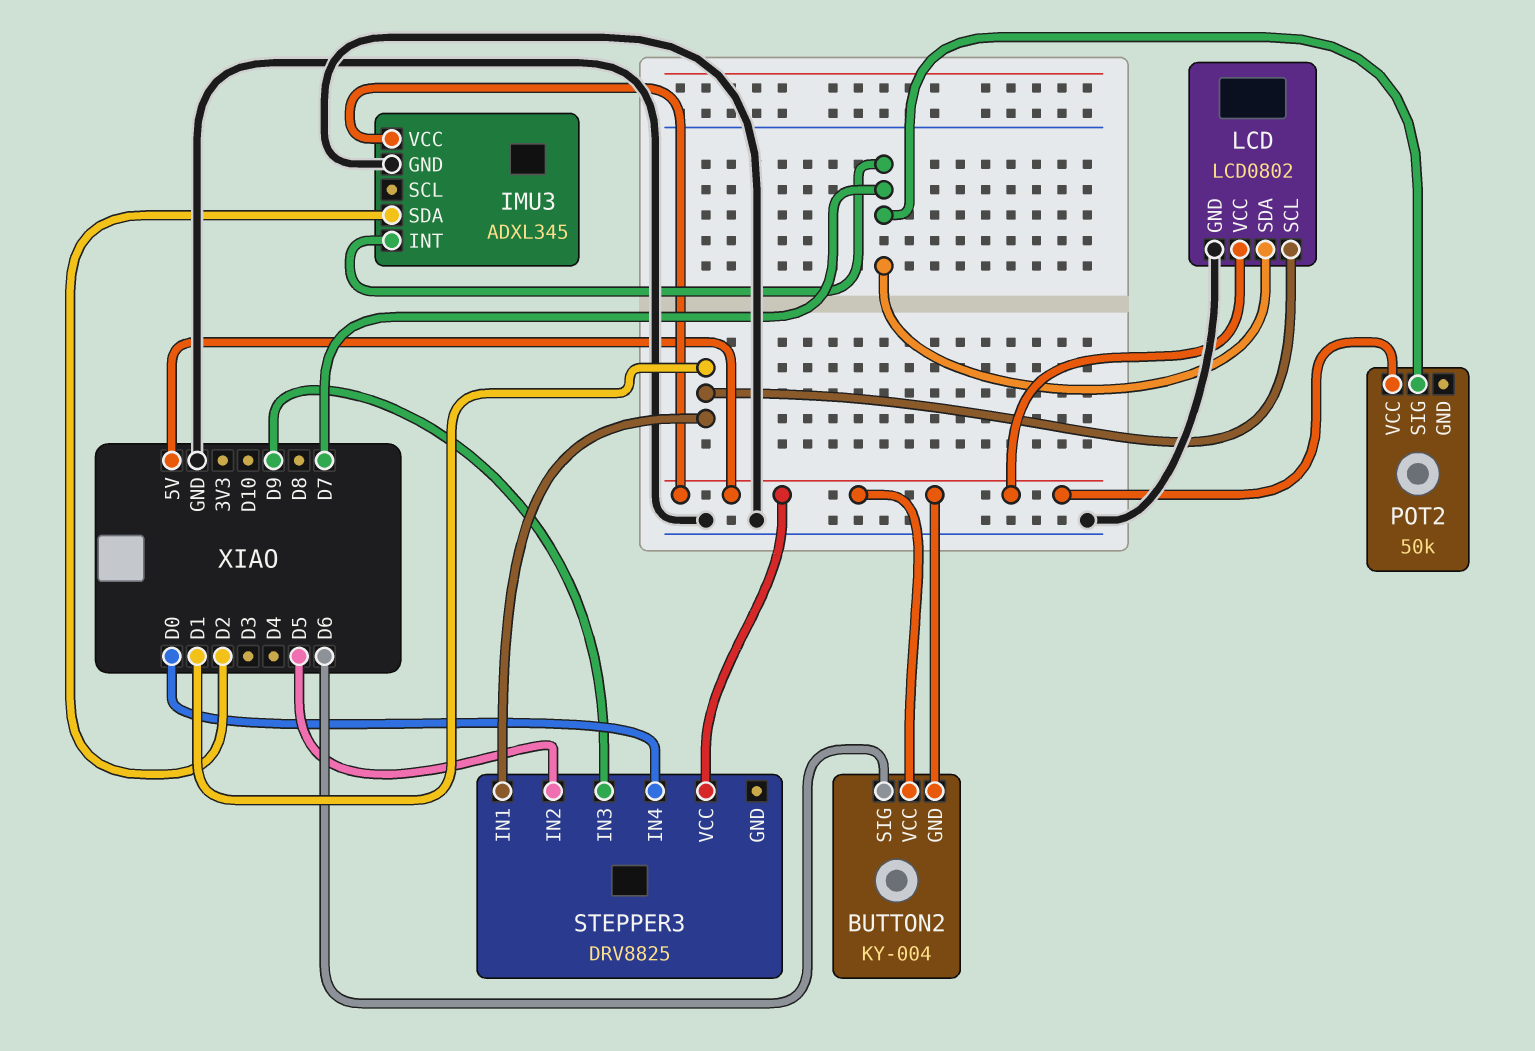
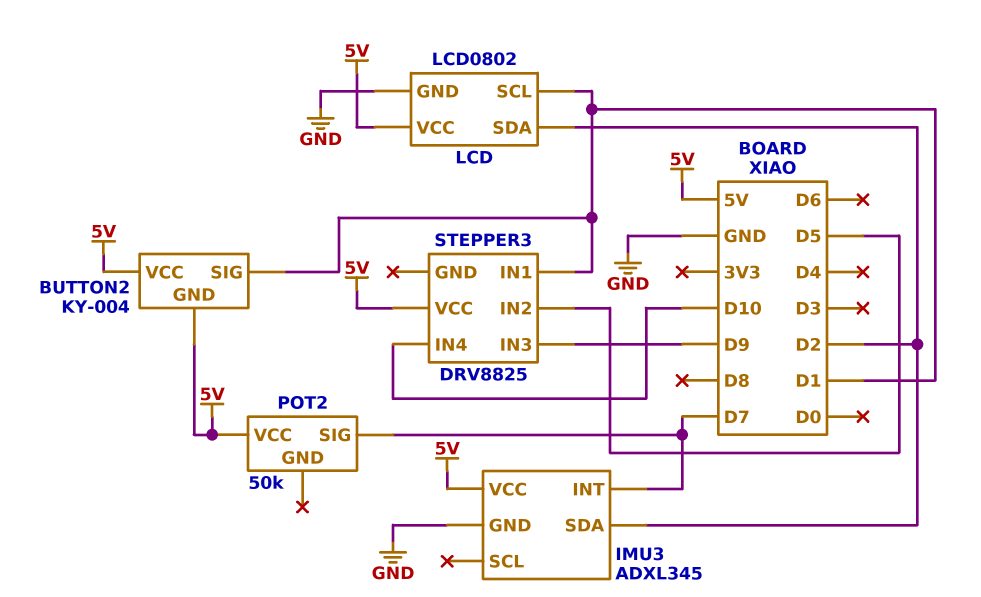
BUTTON2 pin SIG: D6 -> D1
LCD pin SDA: D7 -> D2
STEPPER3 pin IN4: D0 -> D10

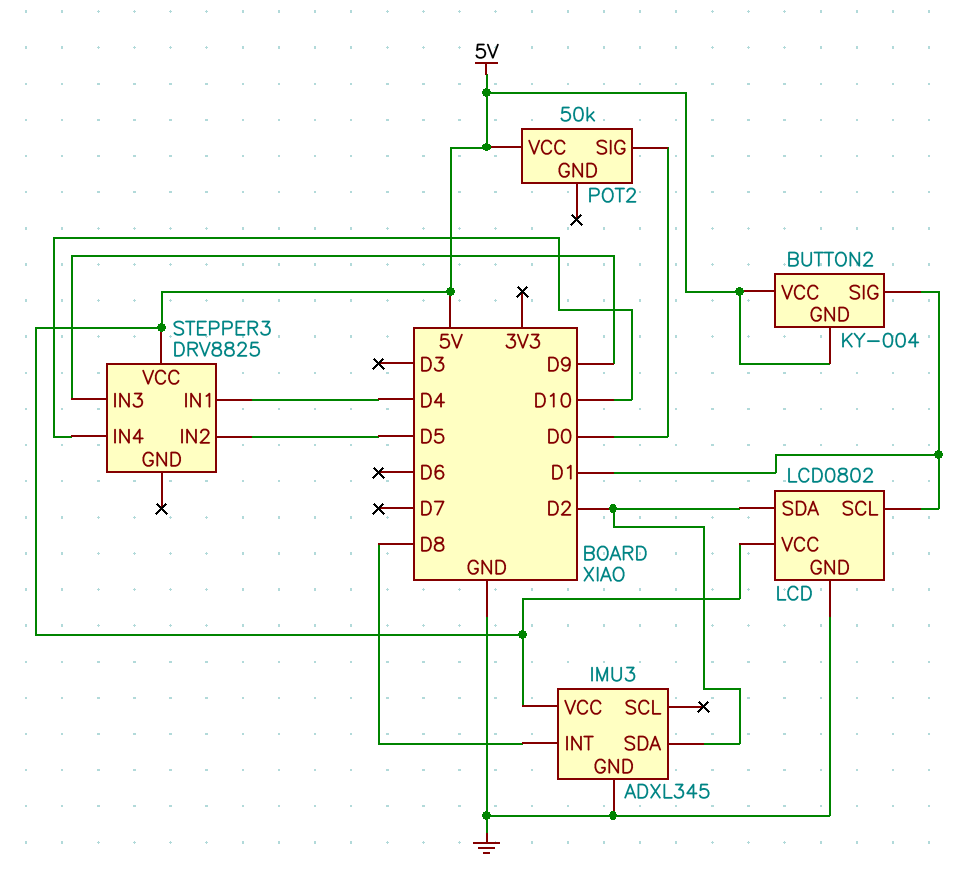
IMU3 pin INT: D7 -> D8
POT2 pin SIG: D7 -> D0
STEPPER3 pin IN1: D1 -> D4

